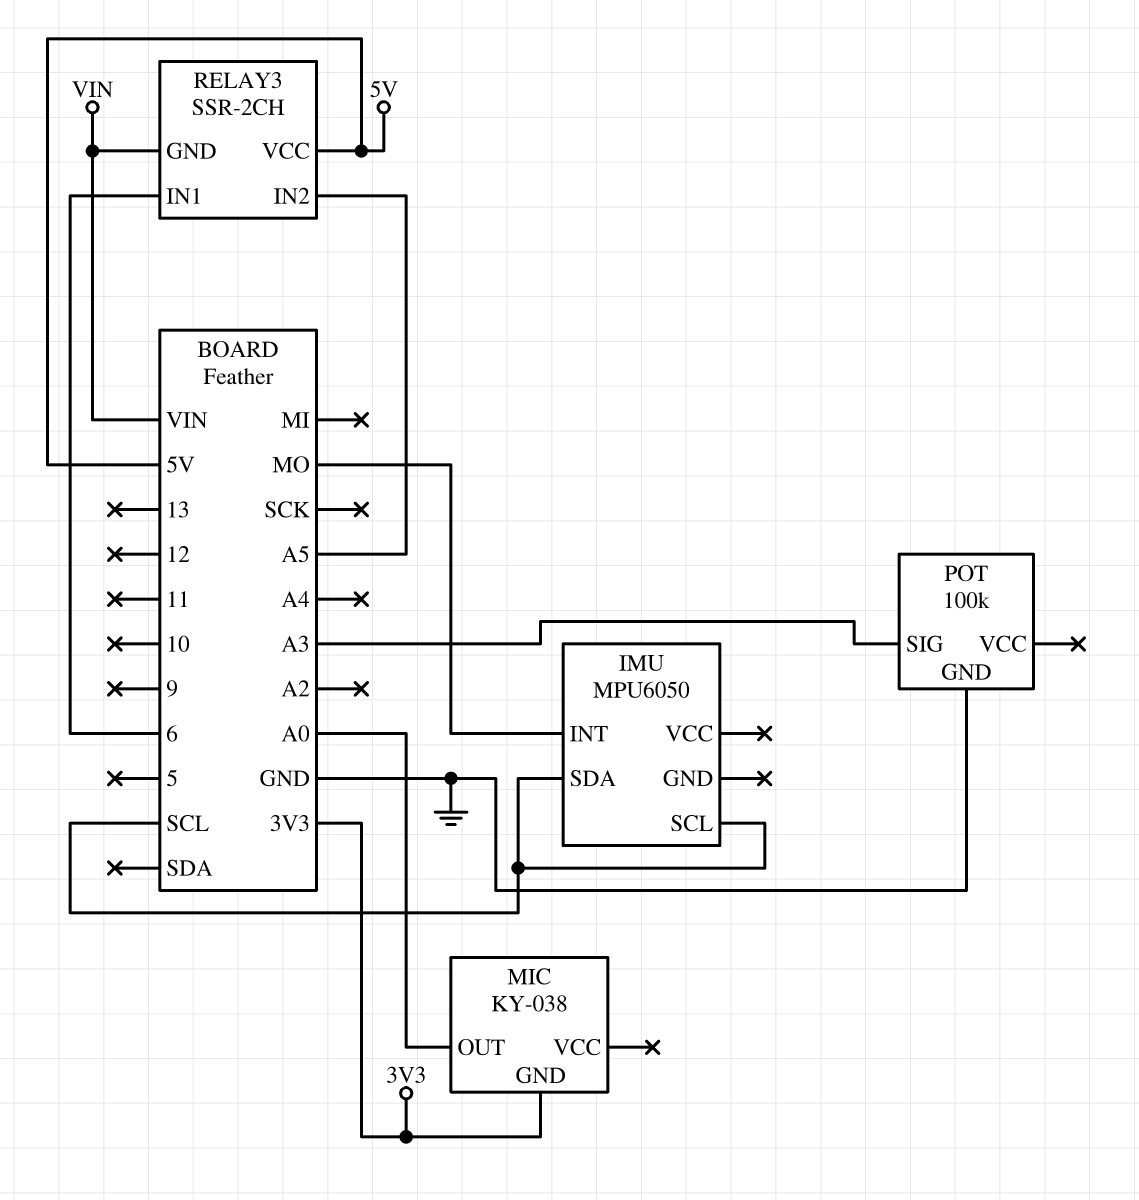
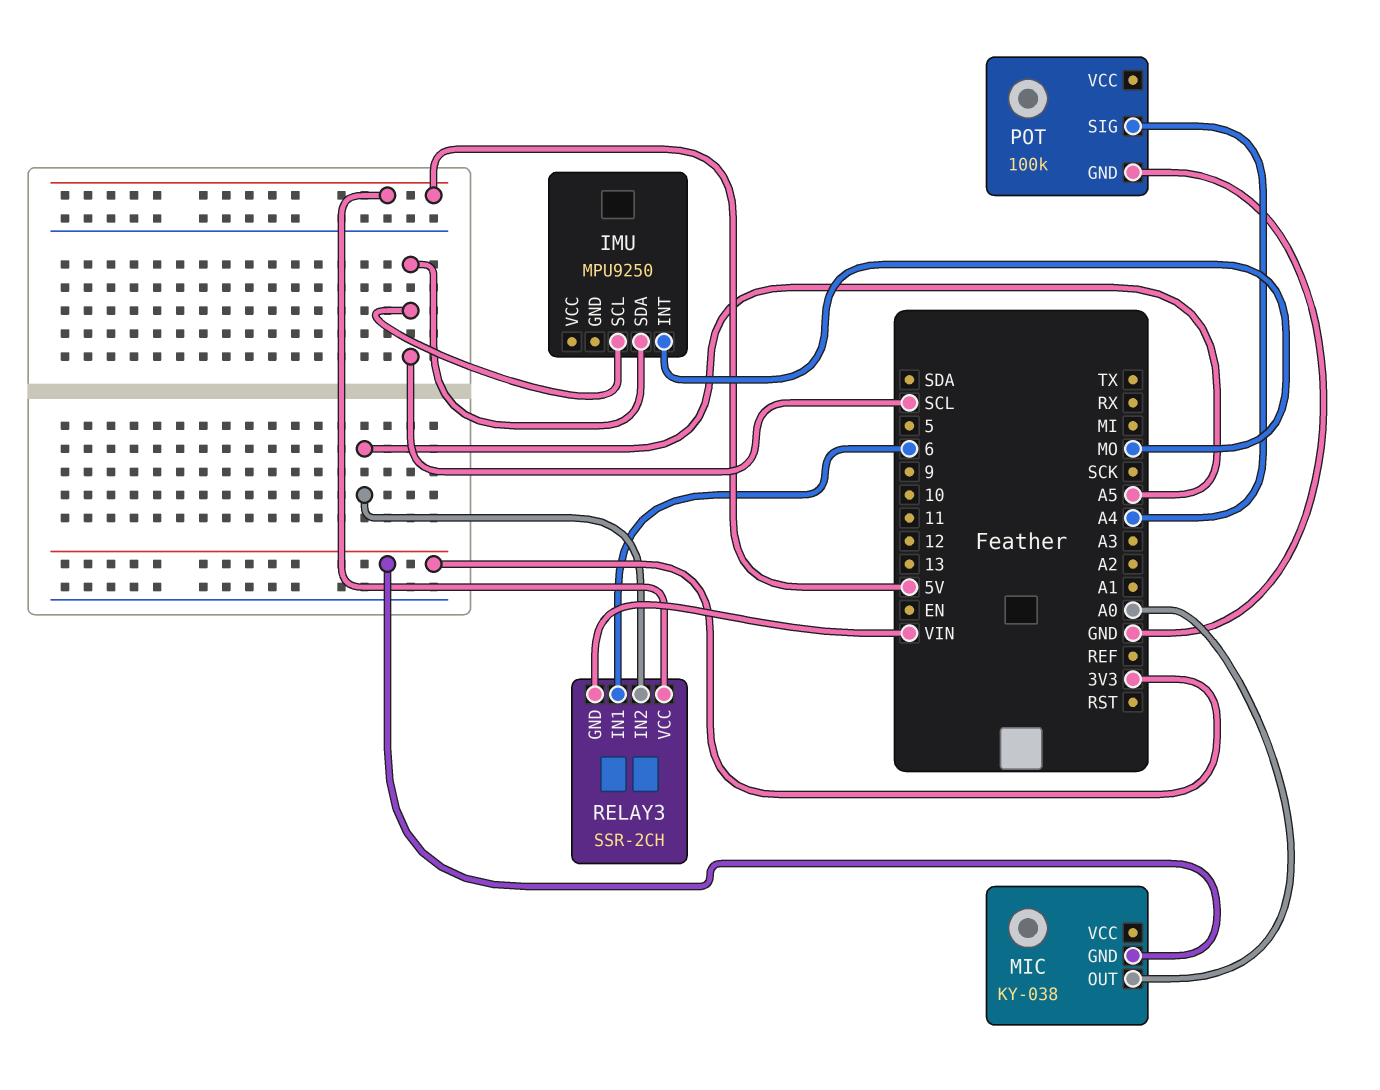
IMU: MPU6050 -> MPU9250
POT pin SIG: A3 -> A4

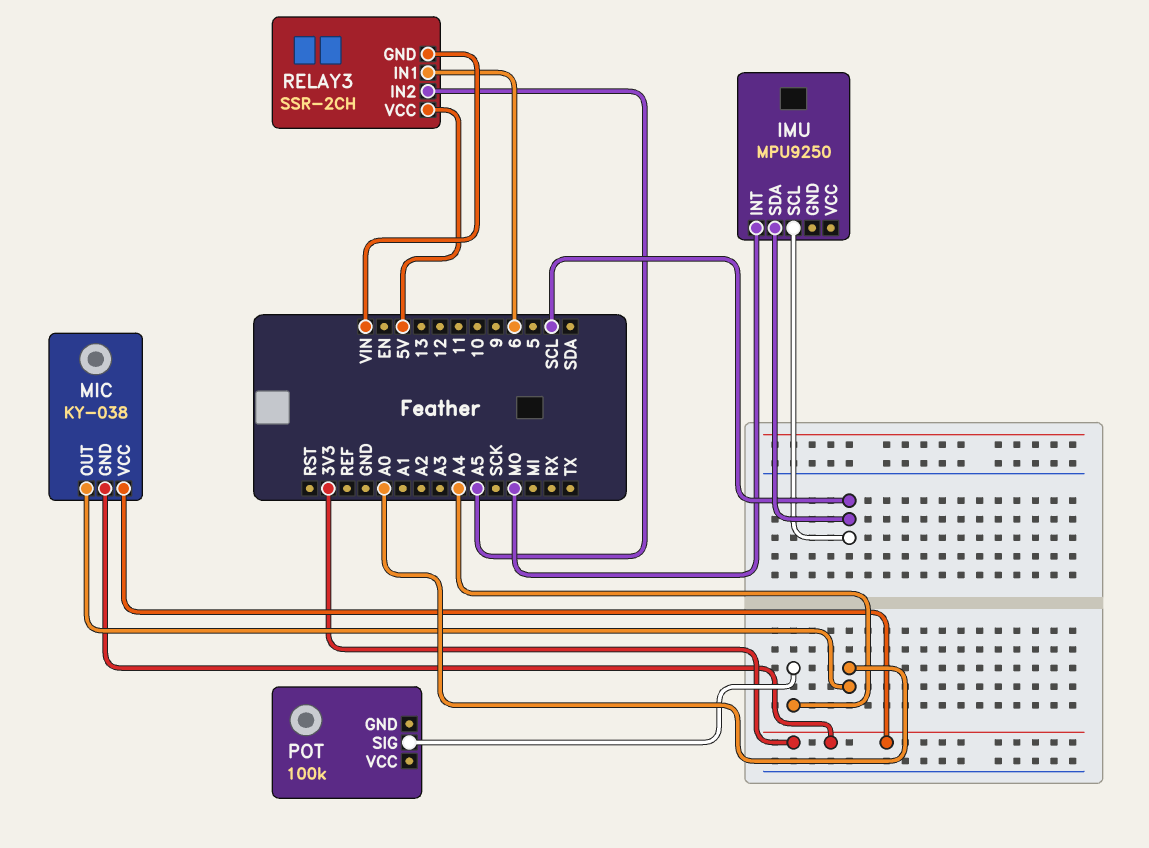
MIC pin VCC: none -> 3V3
POT pin GND: GND -> none

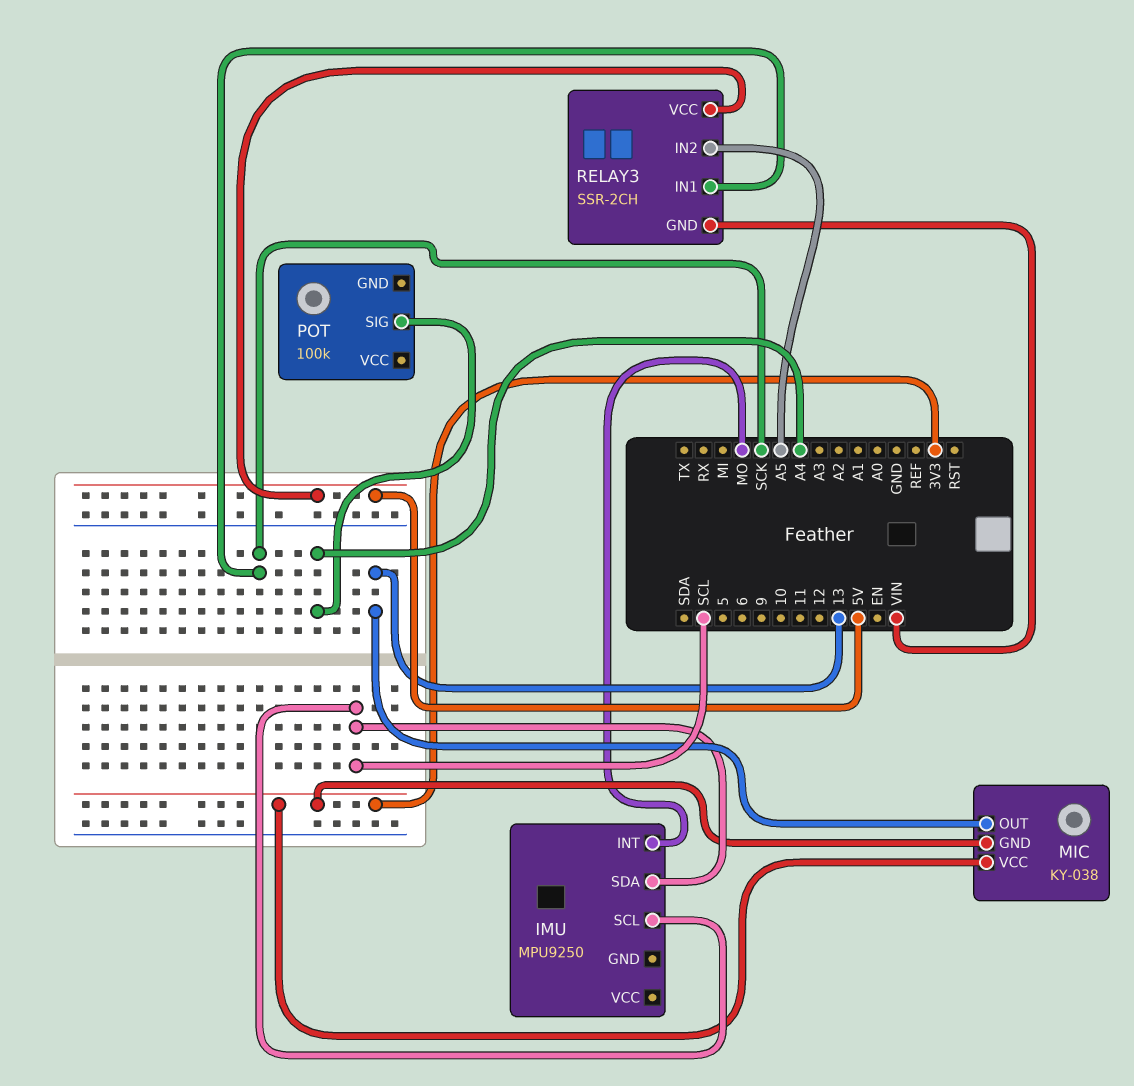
MIC pin OUT: A0 -> 13
RELAY3 pin IN1: 6 -> SCK

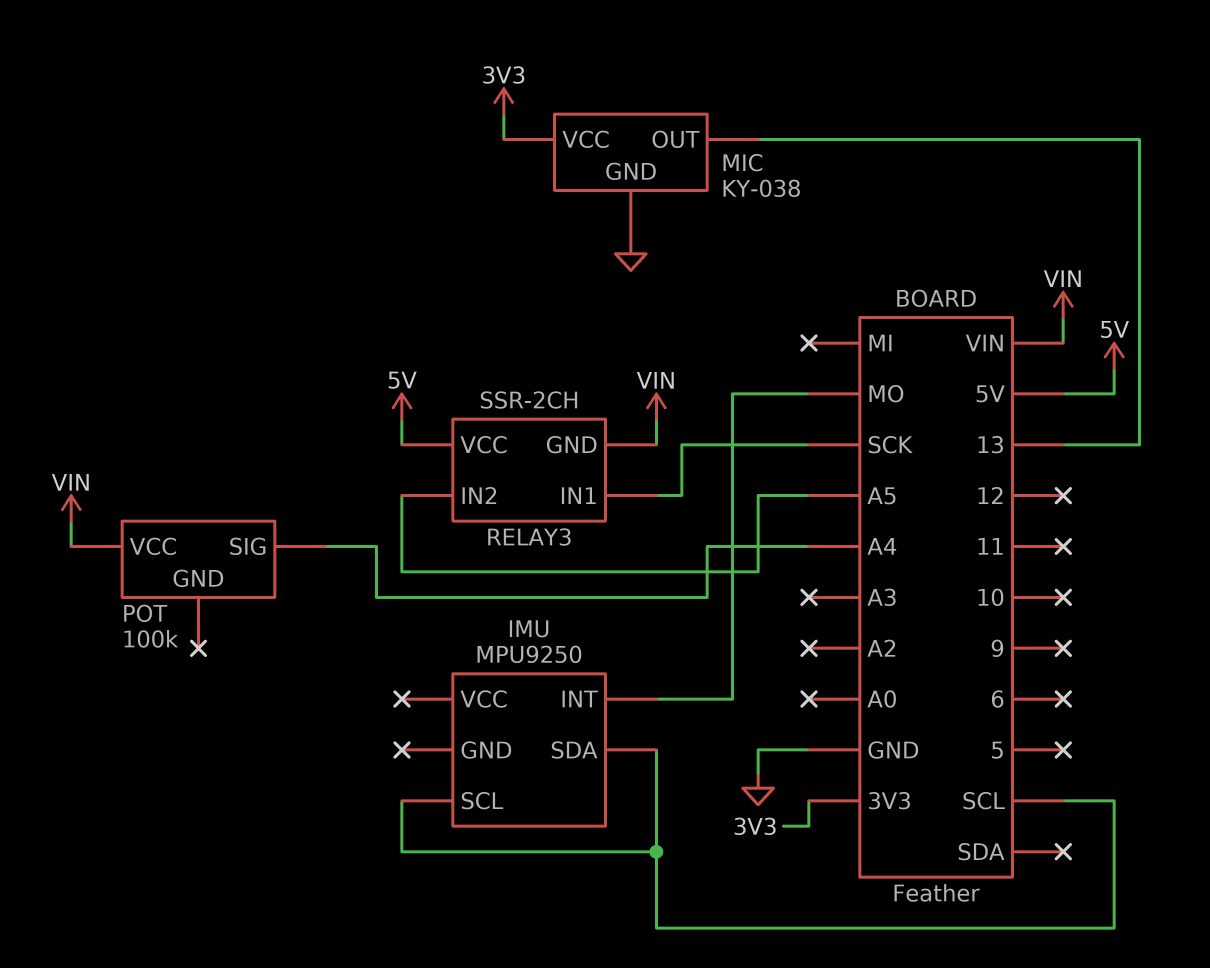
MIC pin GND: 3V3 -> GND
POT pin VCC: none -> VIN

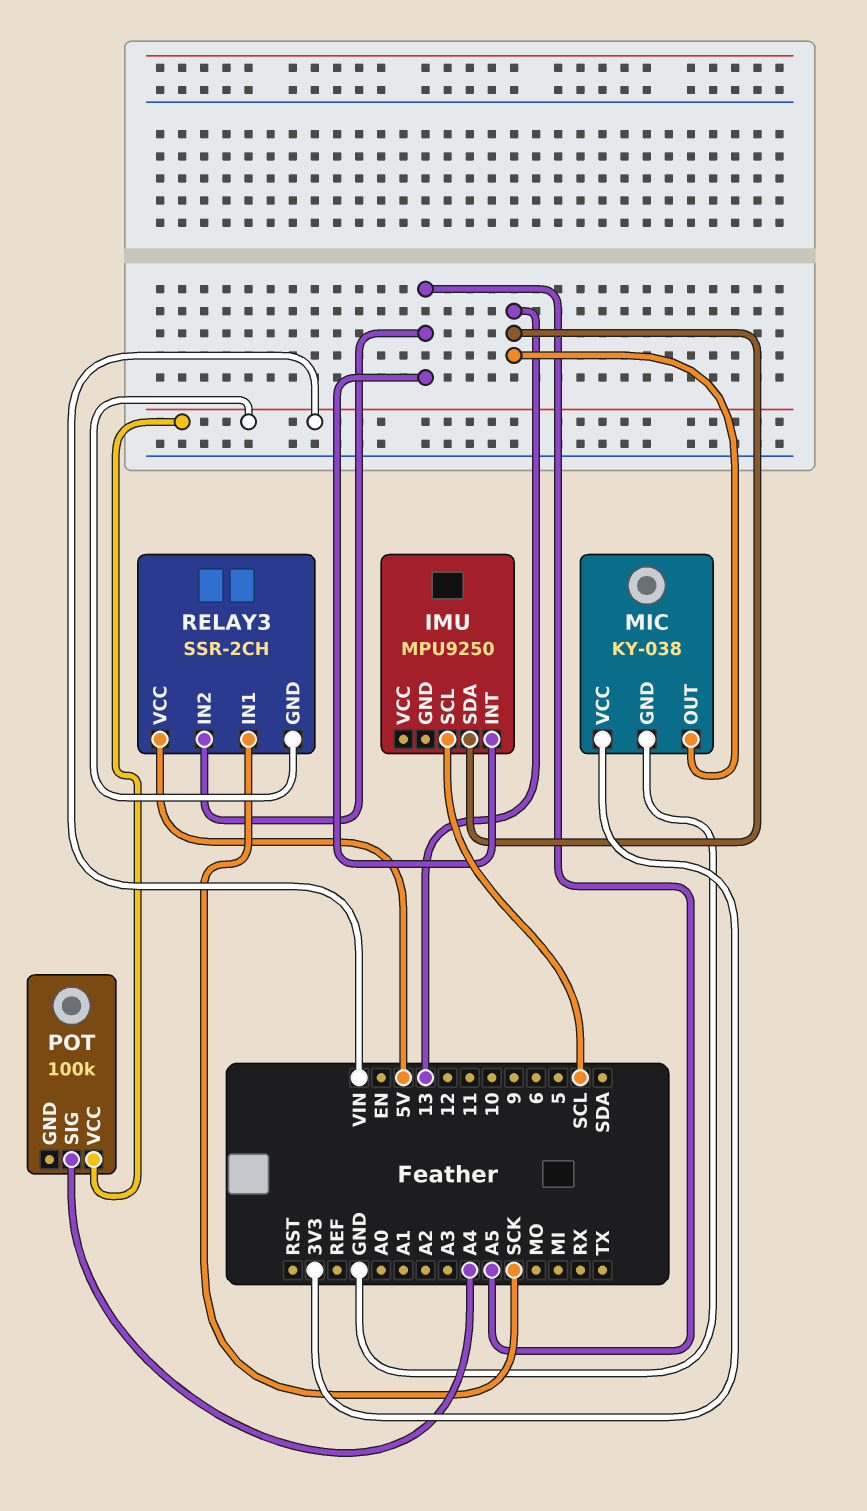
IMU pin INT: MO -> A5
IMU pin SDA: SCL -> 13

